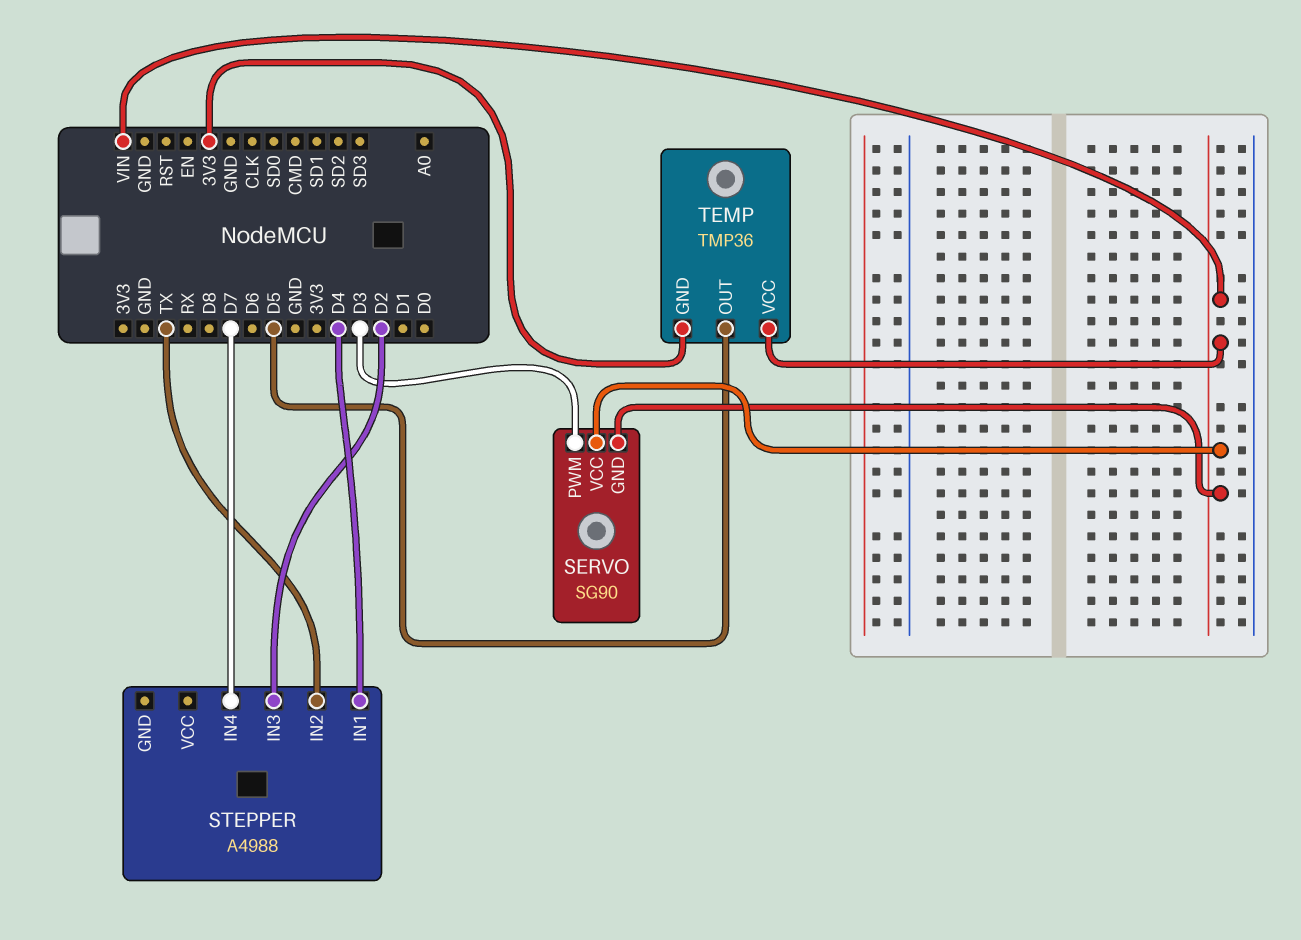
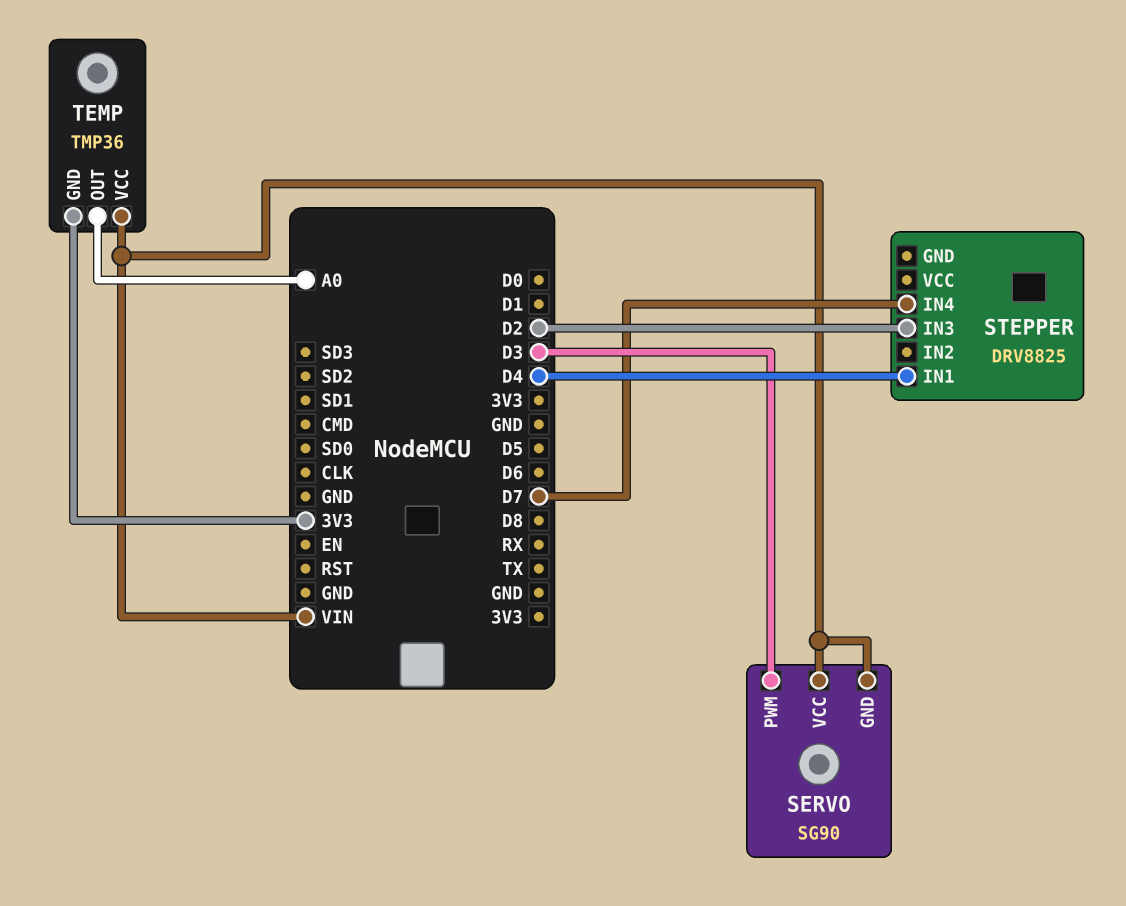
STEPPER: A4988 -> DRV8825
STEPPER pin IN2: TX -> none
TEMP pin OUT: D5 -> A0

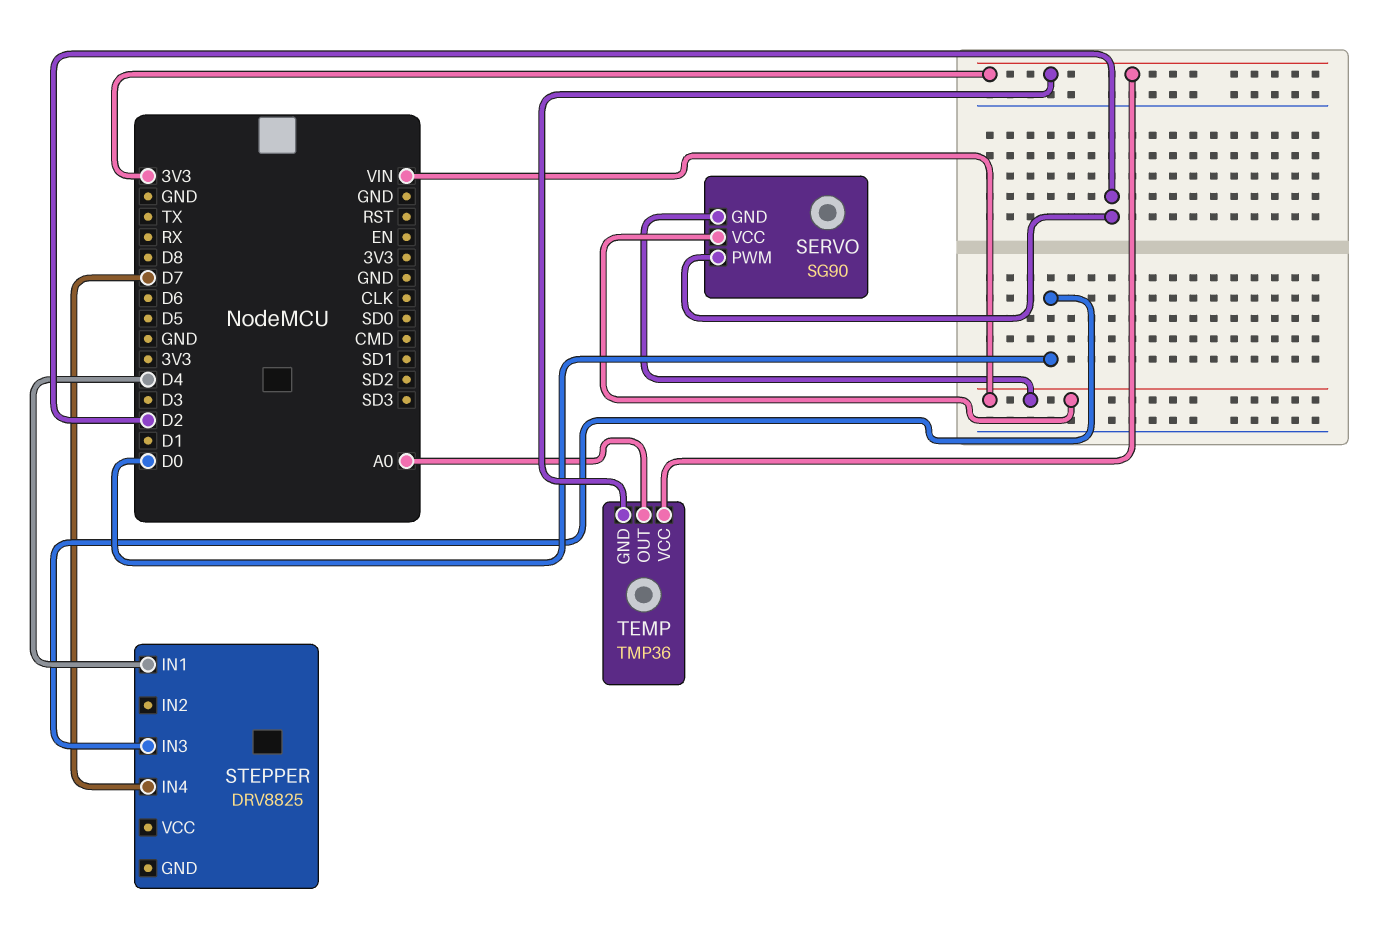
SERVO pin PWM: D3 -> D2
STEPPER pin IN3: D2 -> D0
TEMP pin VCC: VIN -> 3V3

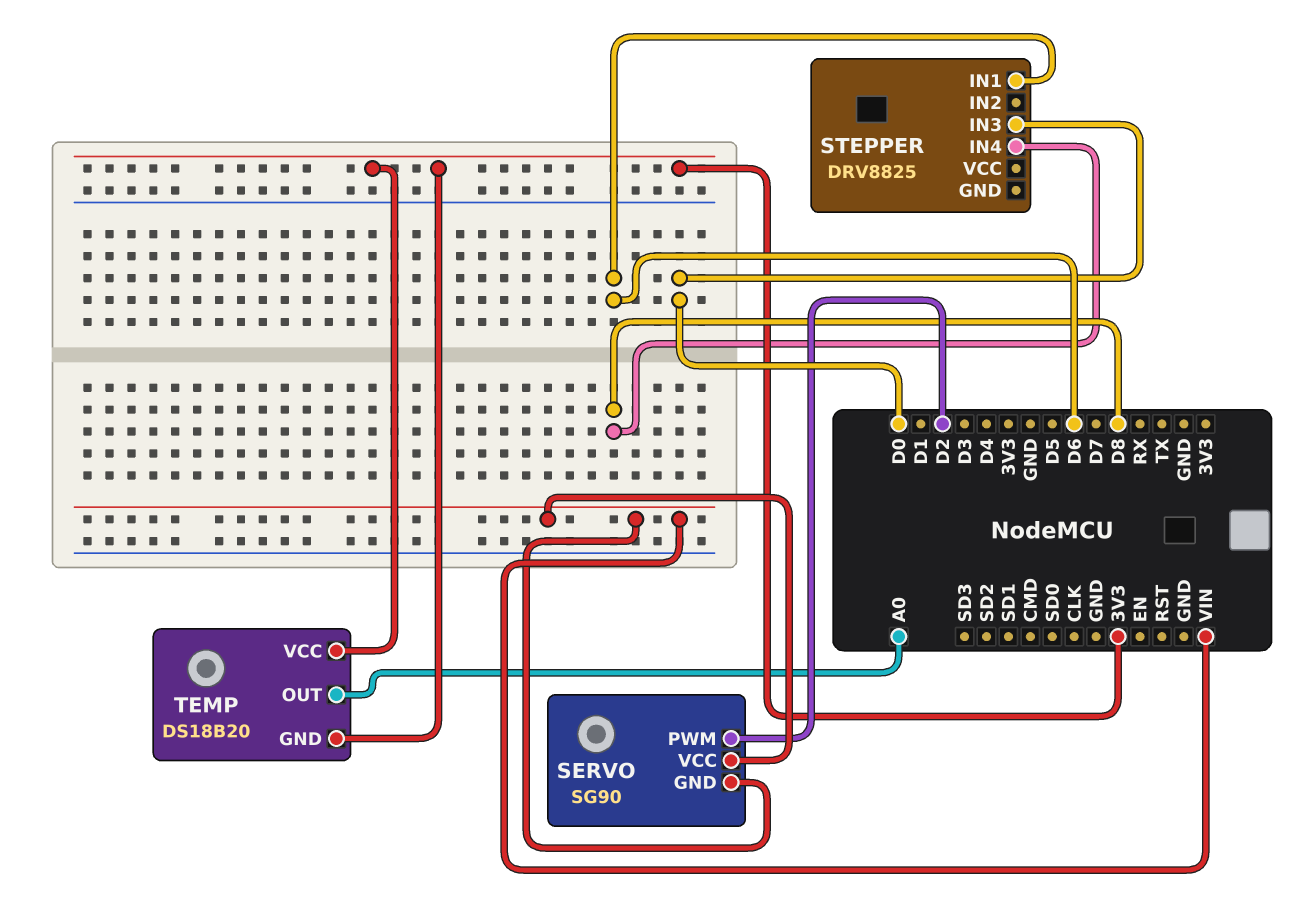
STEPPER pin IN1: D4 -> D6
STEPPER pin IN4: D7 -> D8
TEMP: TMP36 -> DS18B20

